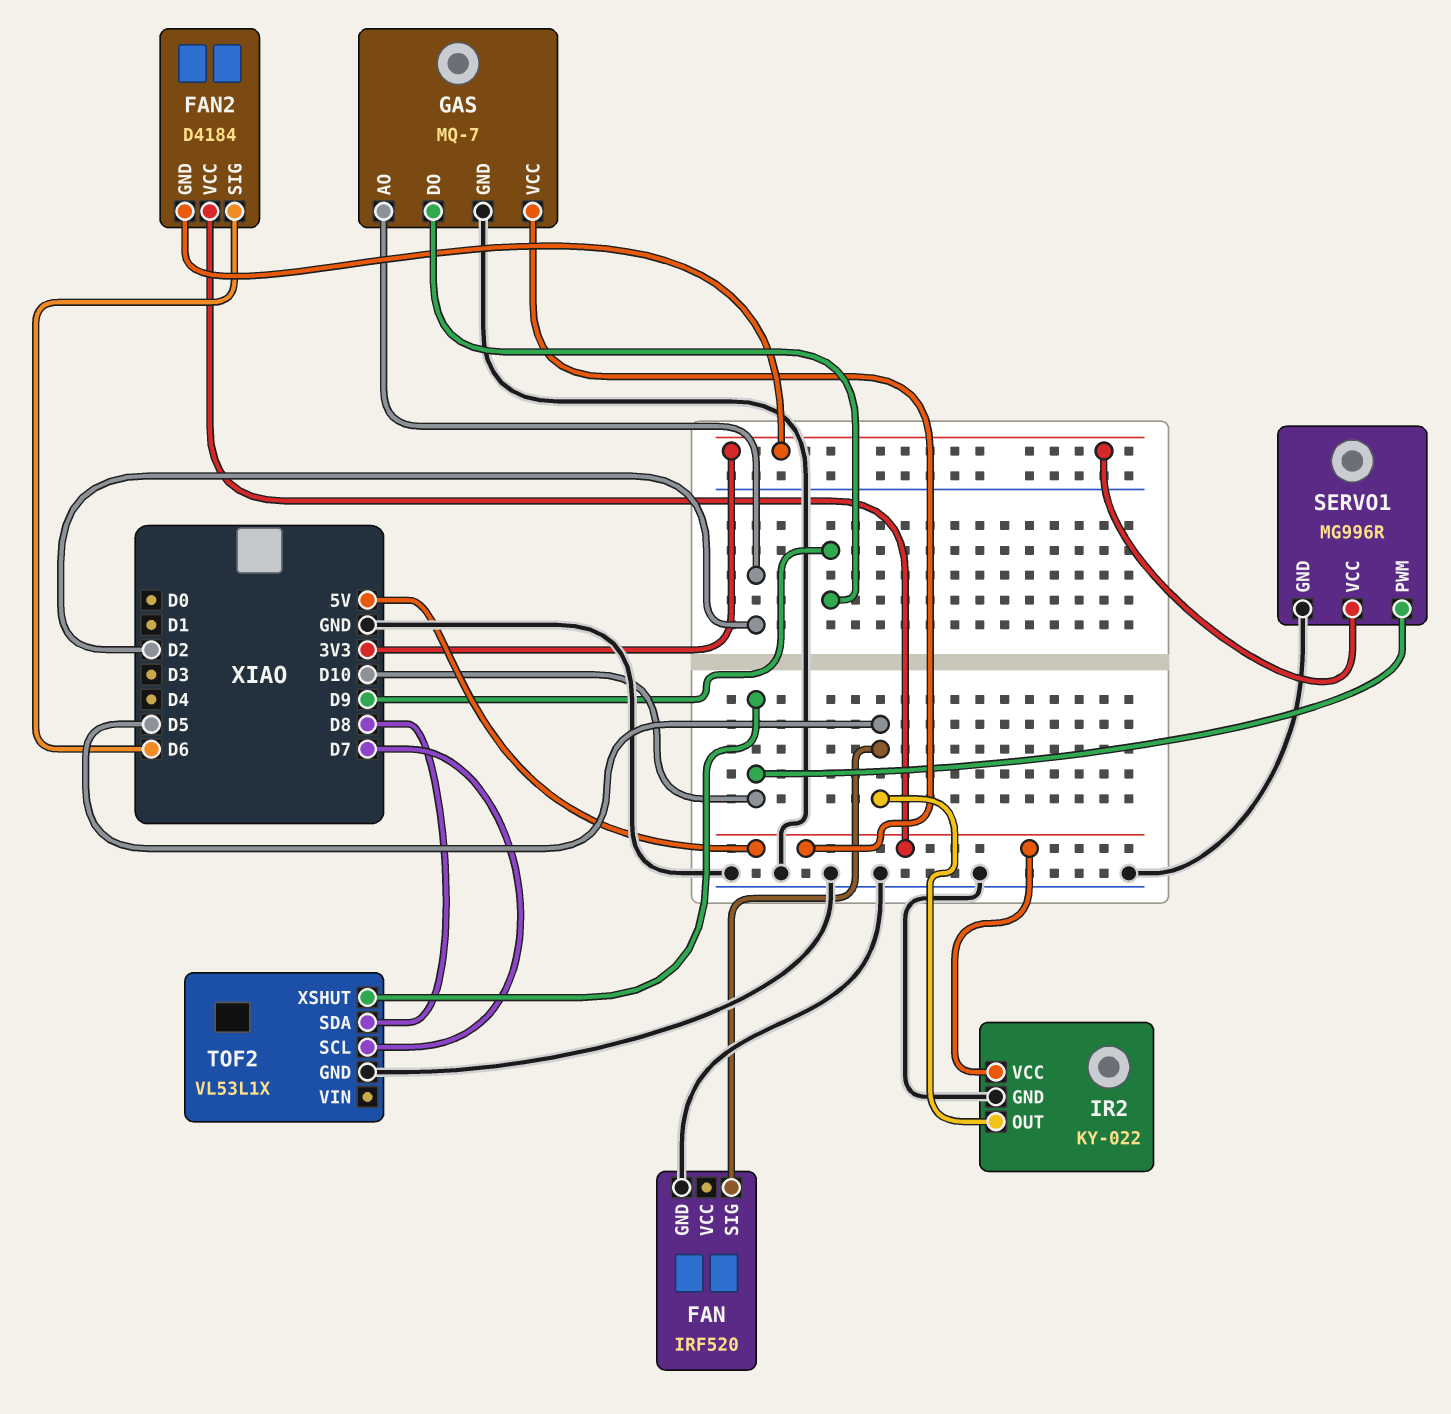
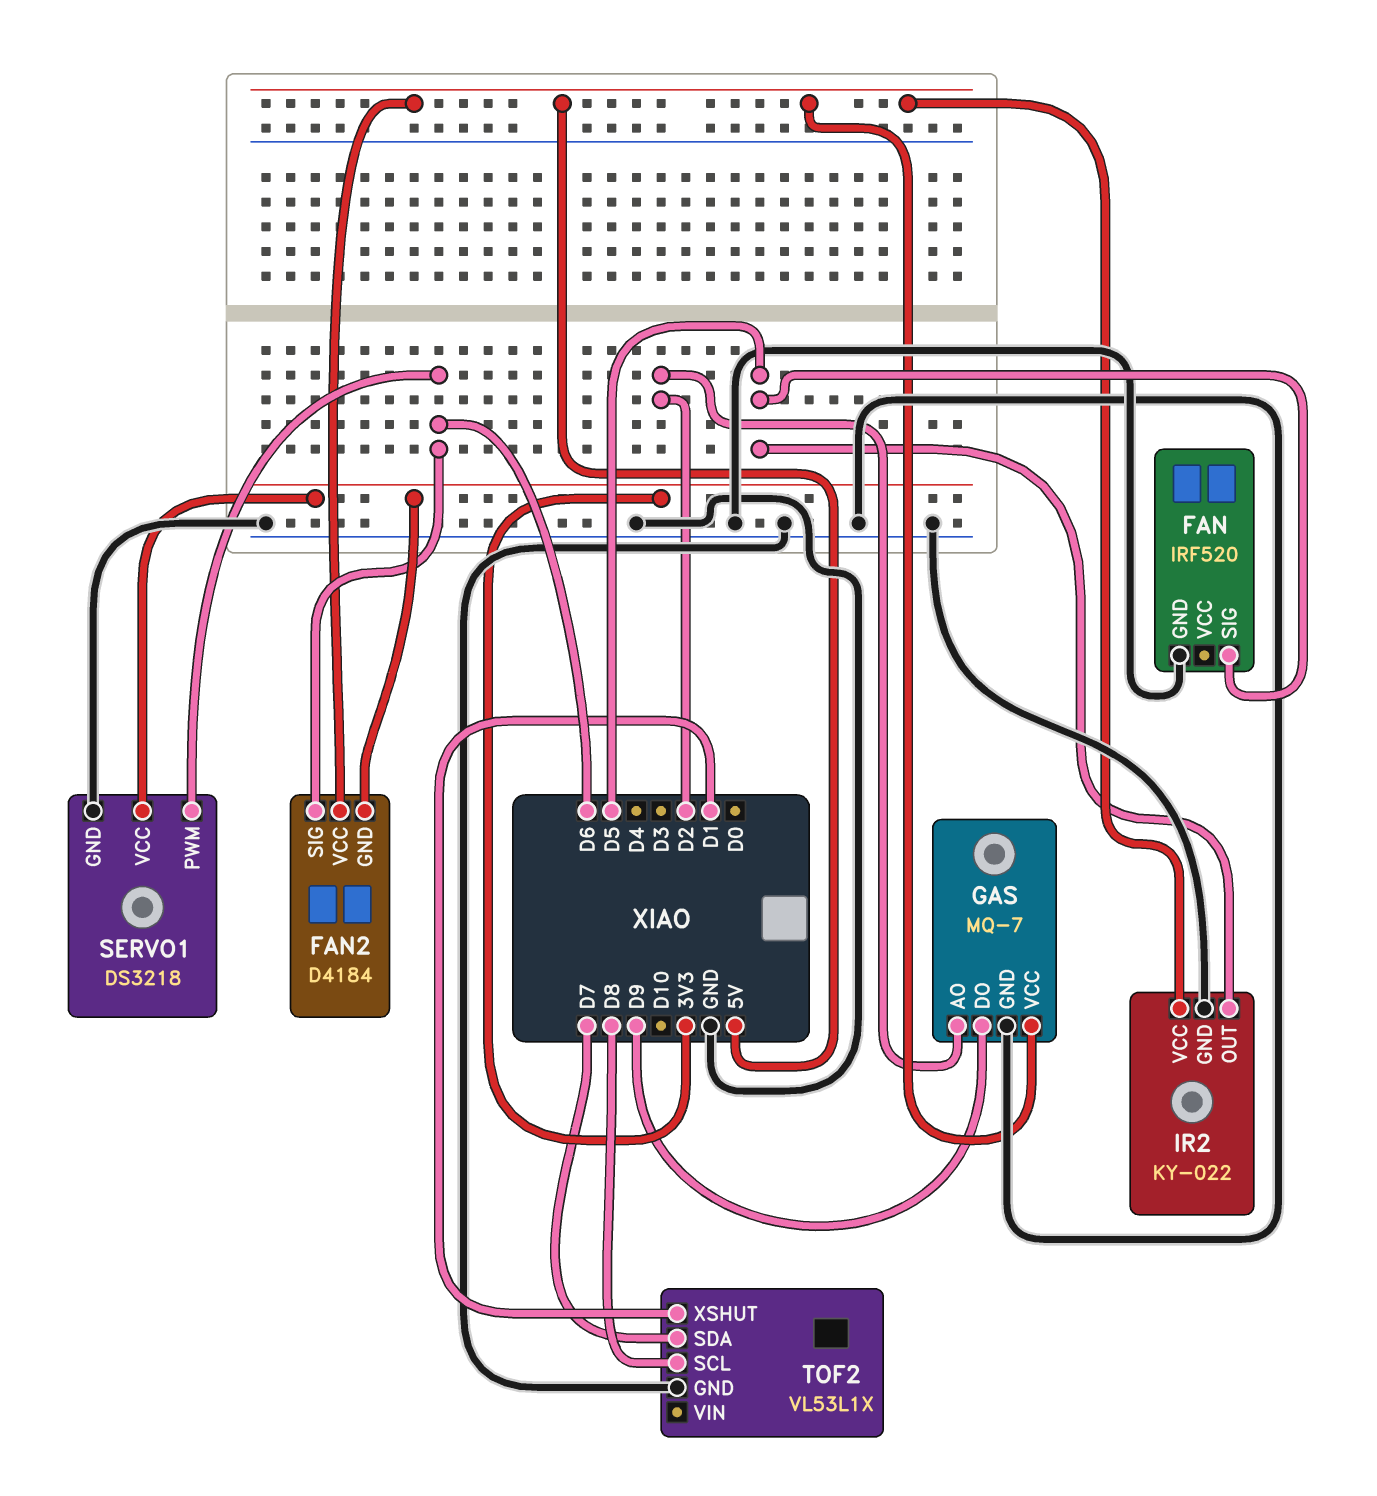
SERVO1: MG996R -> DS3218
SERVO1 pin PWM: D10 -> D6
TOF2 pin SCL: D7 -> D8
TOF2 pin SDA: D8 -> D7
TOF2 pin XSHUT: D10 -> D1

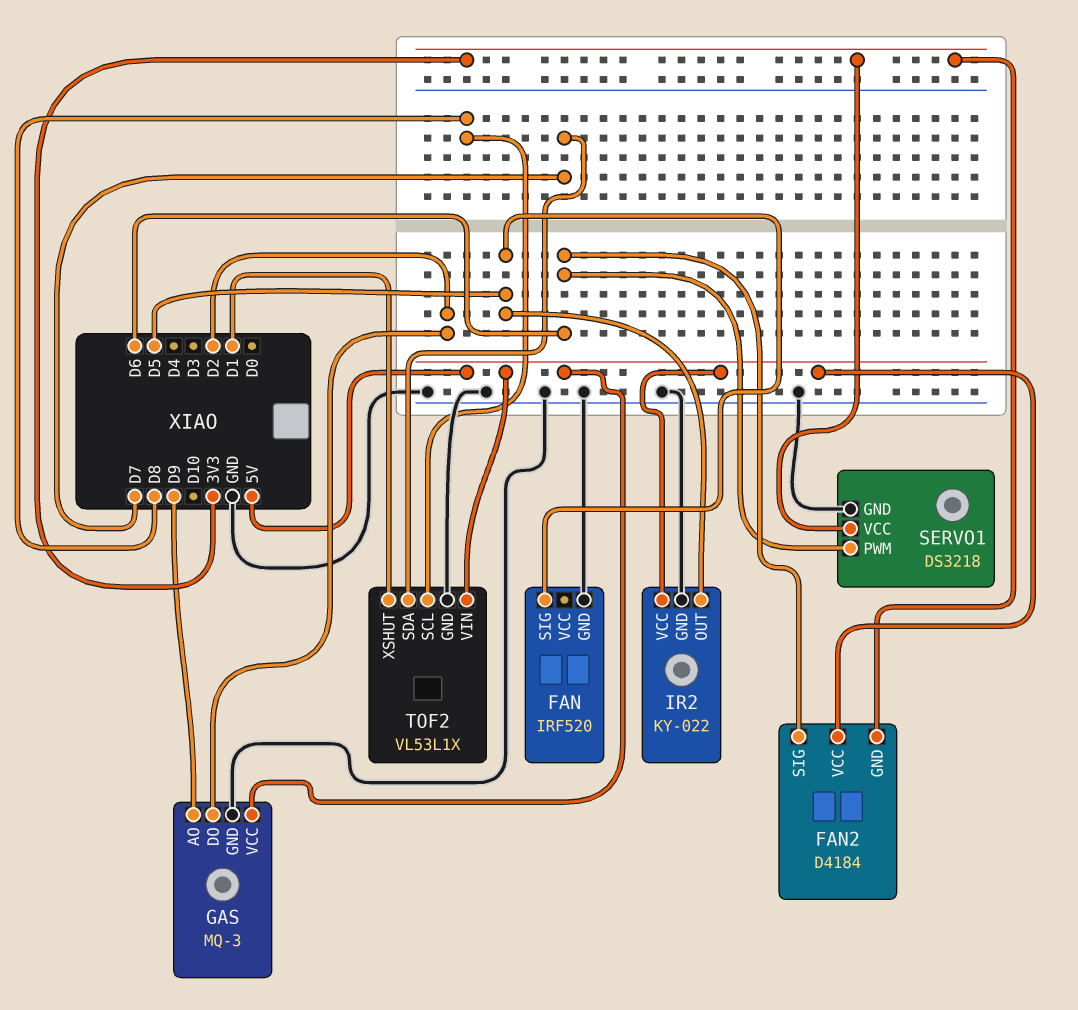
GAS: MQ-7 -> MQ-3
GAS pin AO: D2 -> D9
GAS pin DO: D9 -> D2
TOF2 pin VIN: none -> 5V

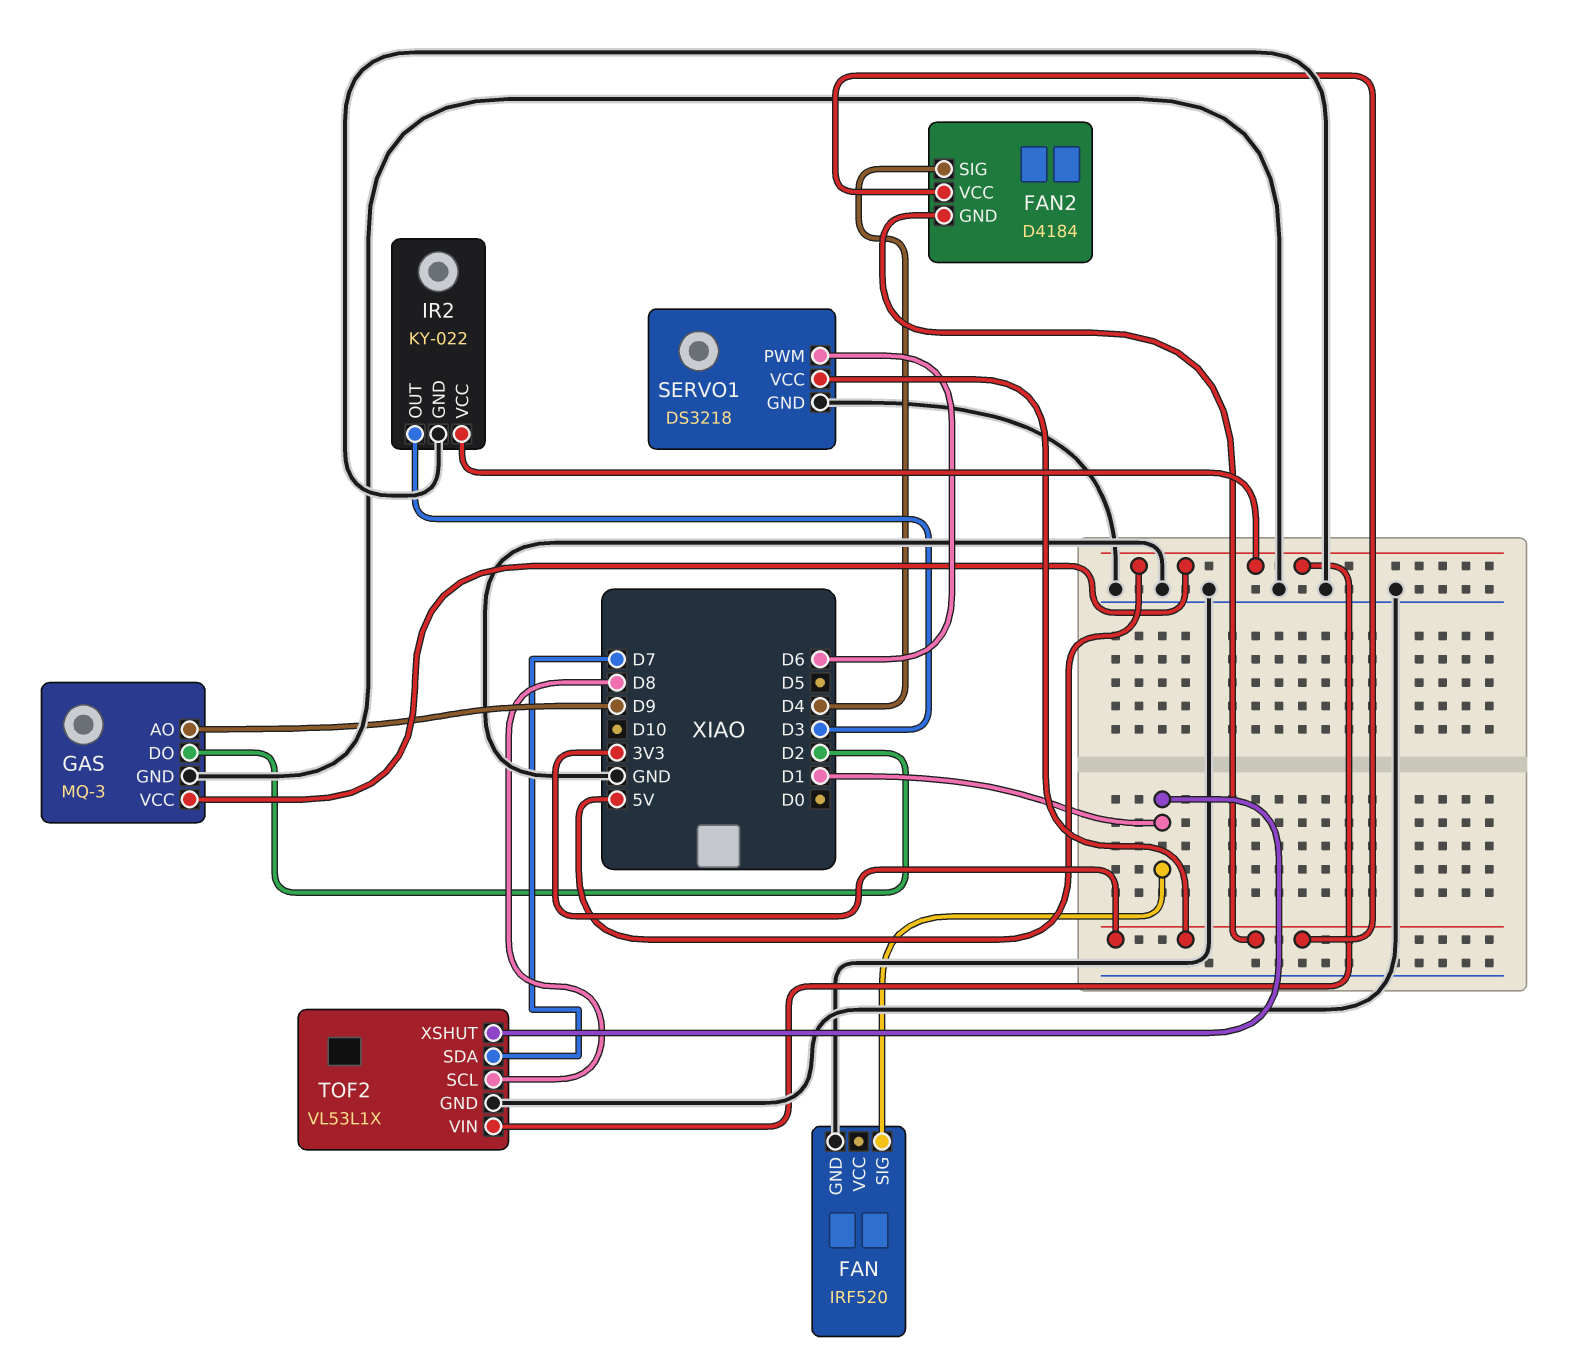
FAN pin SIG: D5 -> D1
FAN2 pin SIG: D6 -> D4
FAN2 pin VCC: 5V -> 3V3
IR2 pin OUT: D5 -> D3

